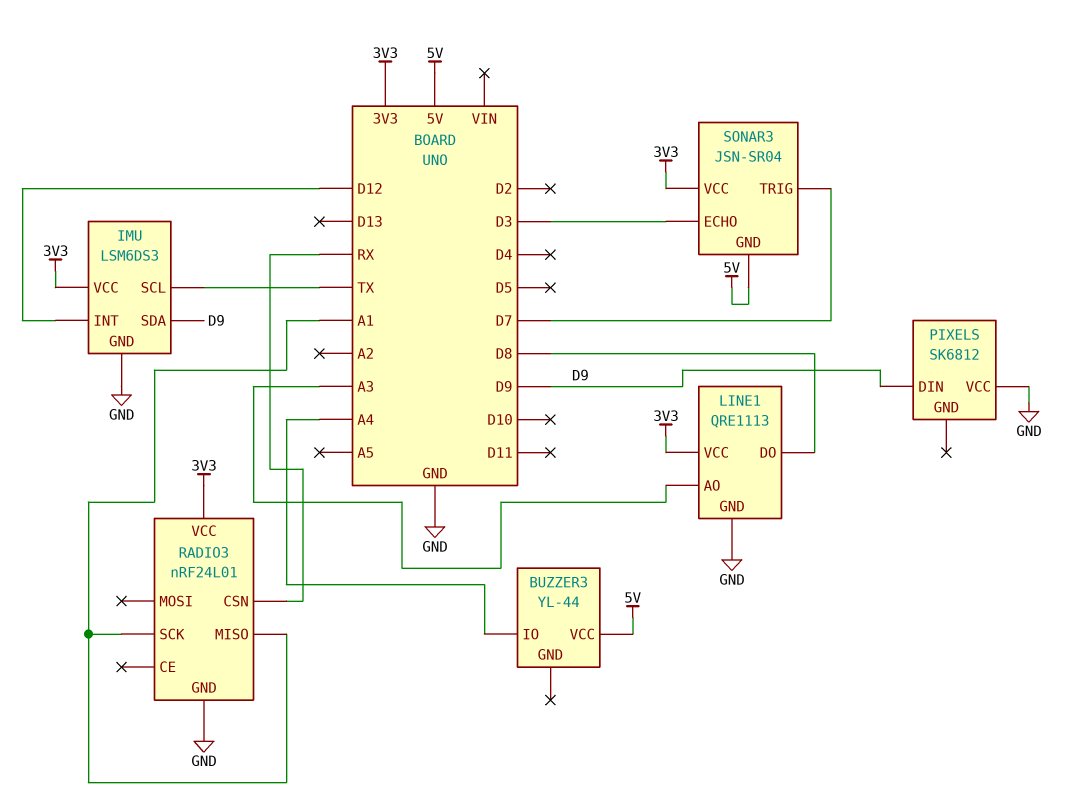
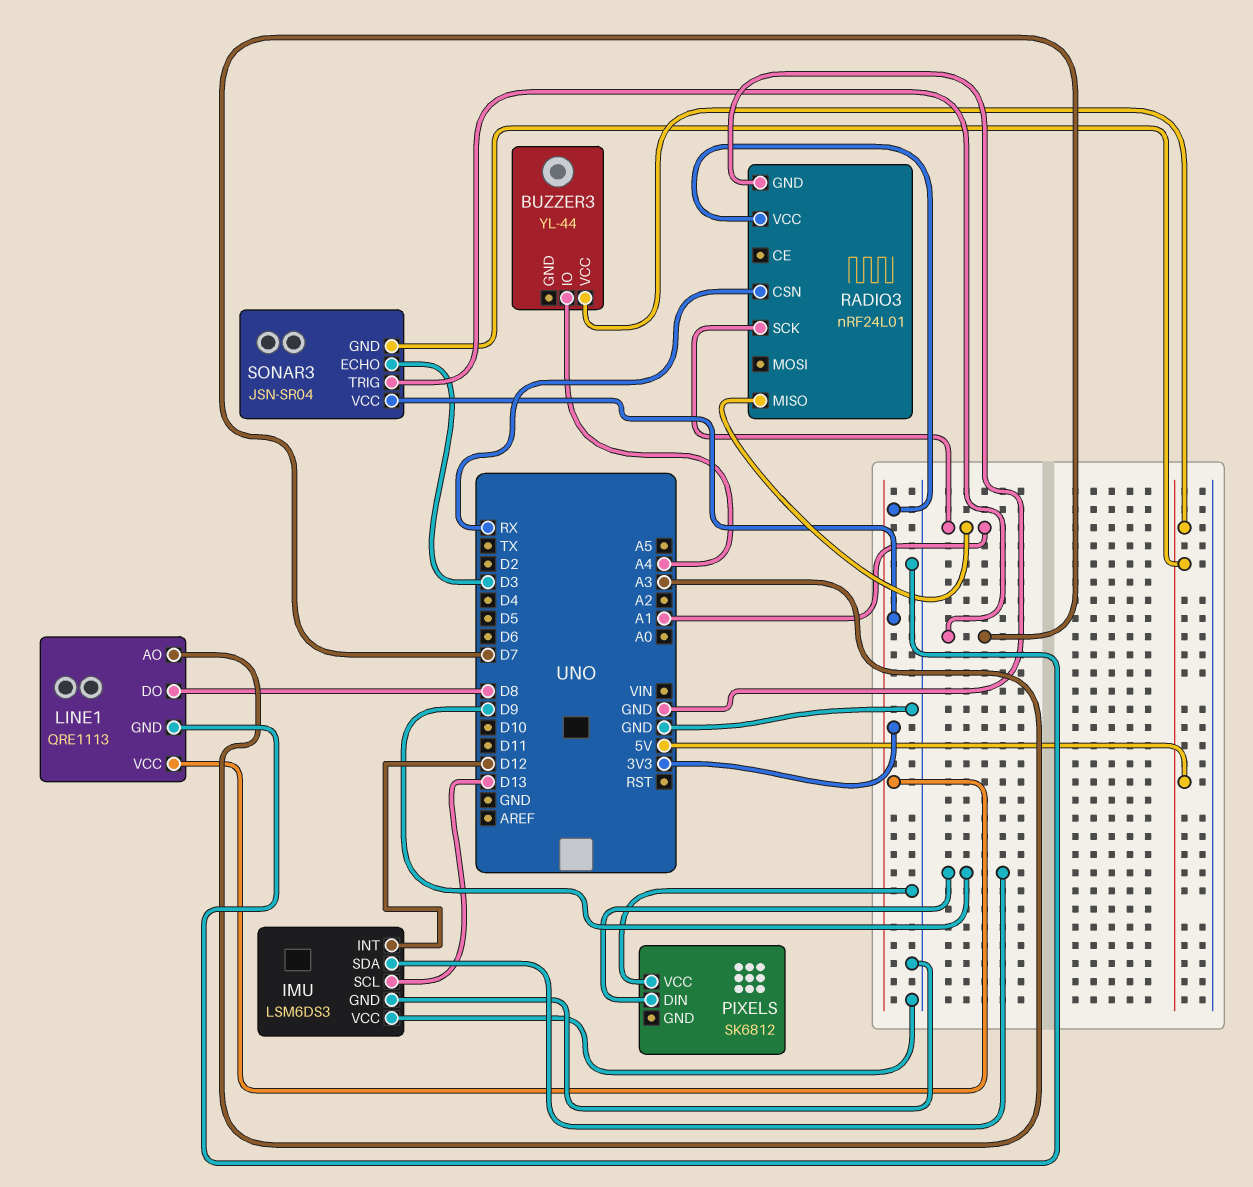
IMU pin SCL: TX -> D13
IMU pin VCC: 3V3 -> GND

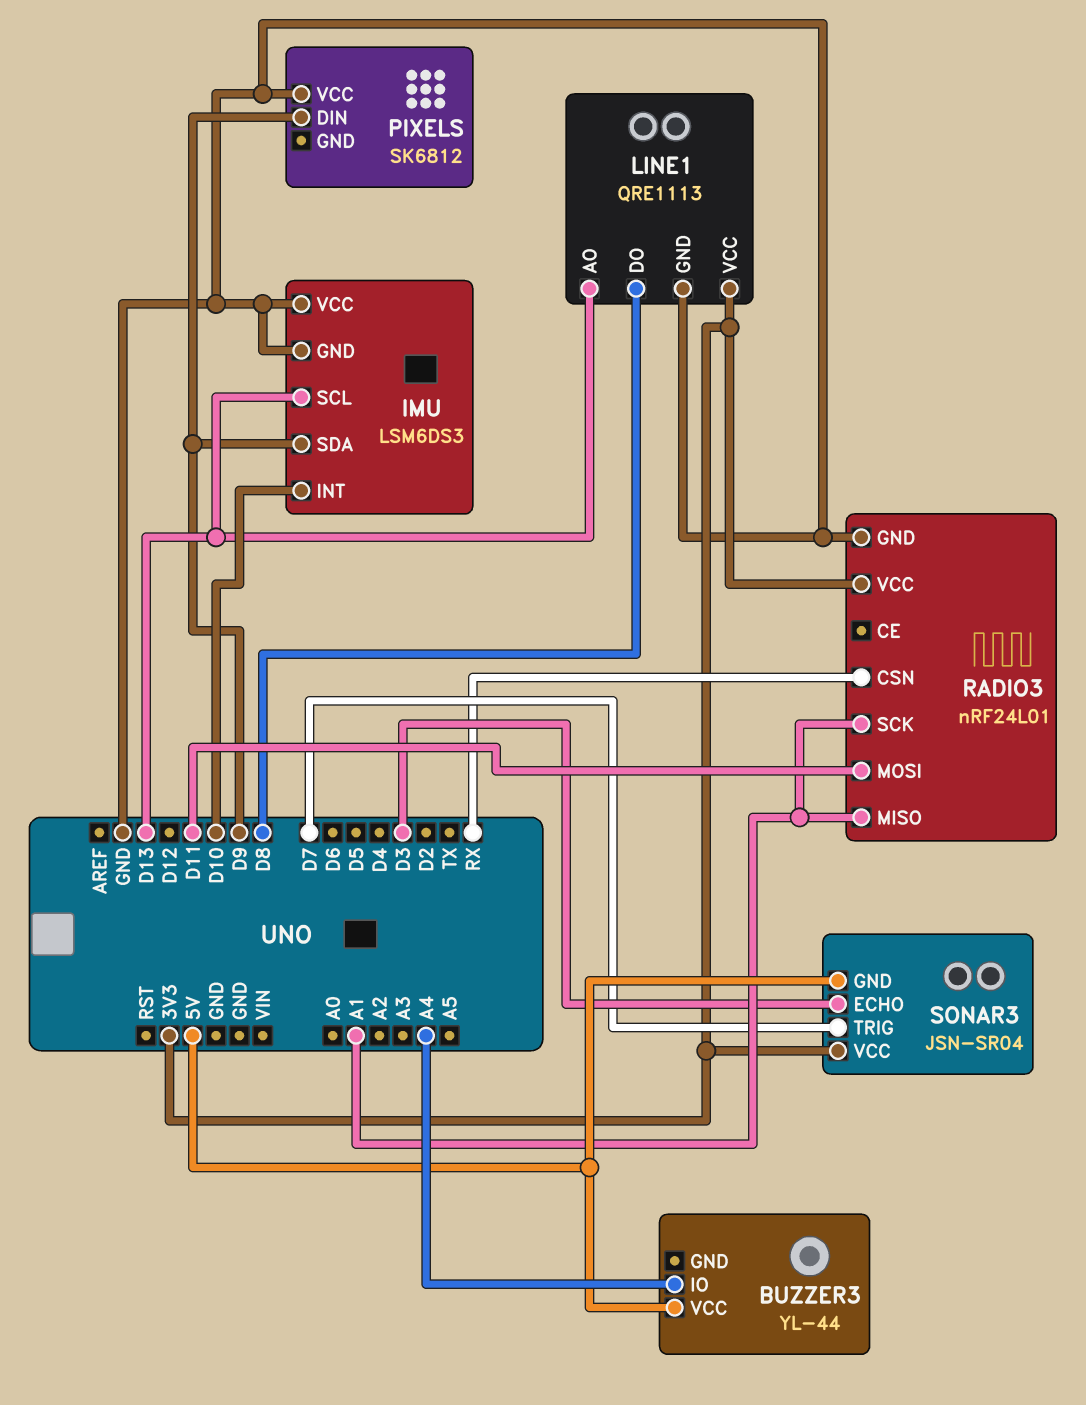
IMU pin INT: D12 -> D10
LINE1 pin AO: A3 -> D13
RADIO3 pin MOSI: none -> D11

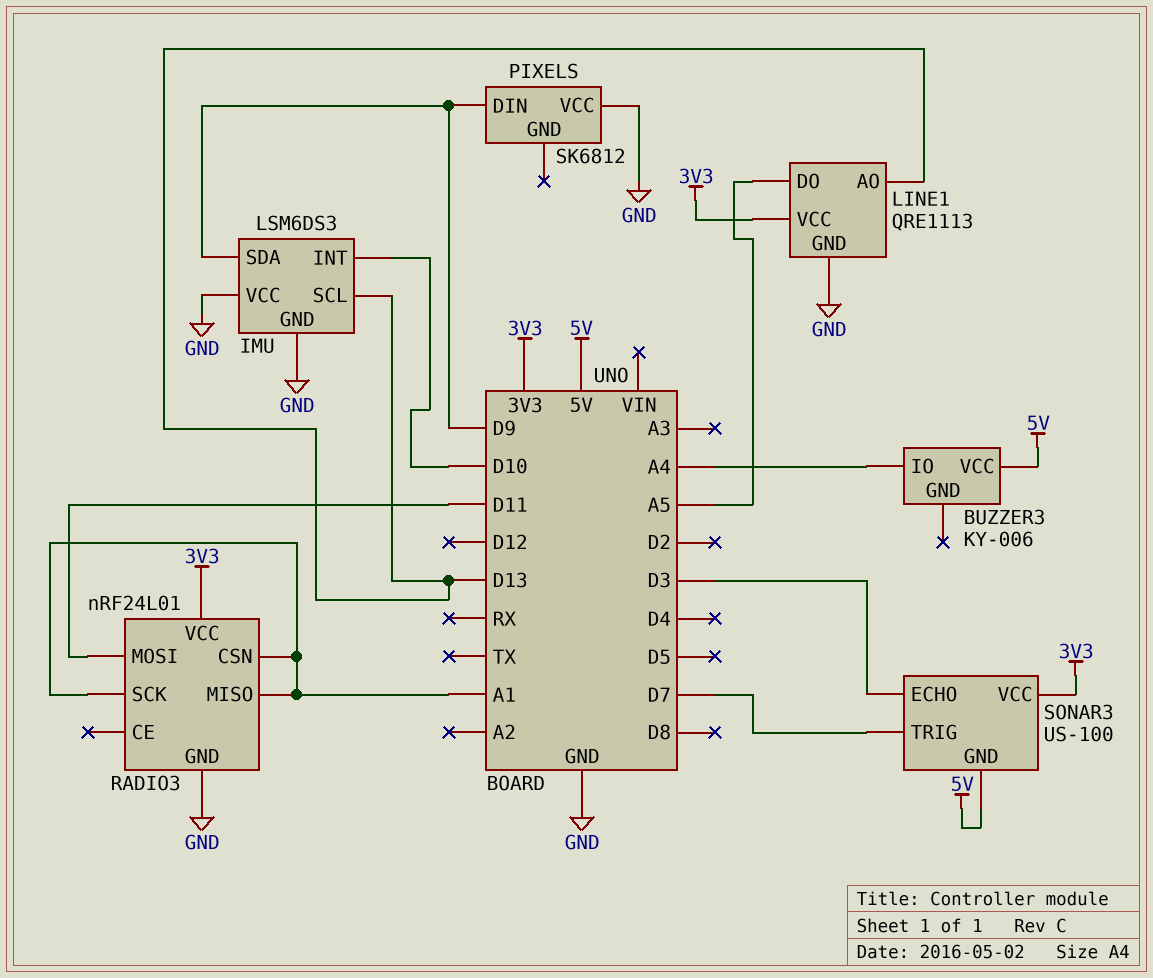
BUZZER3: YL-44 -> KY-006
LINE1 pin DO: D8 -> A5
RADIO3 pin CSN: RX -> A1
SONAR3: JSN-SR04 -> US-100

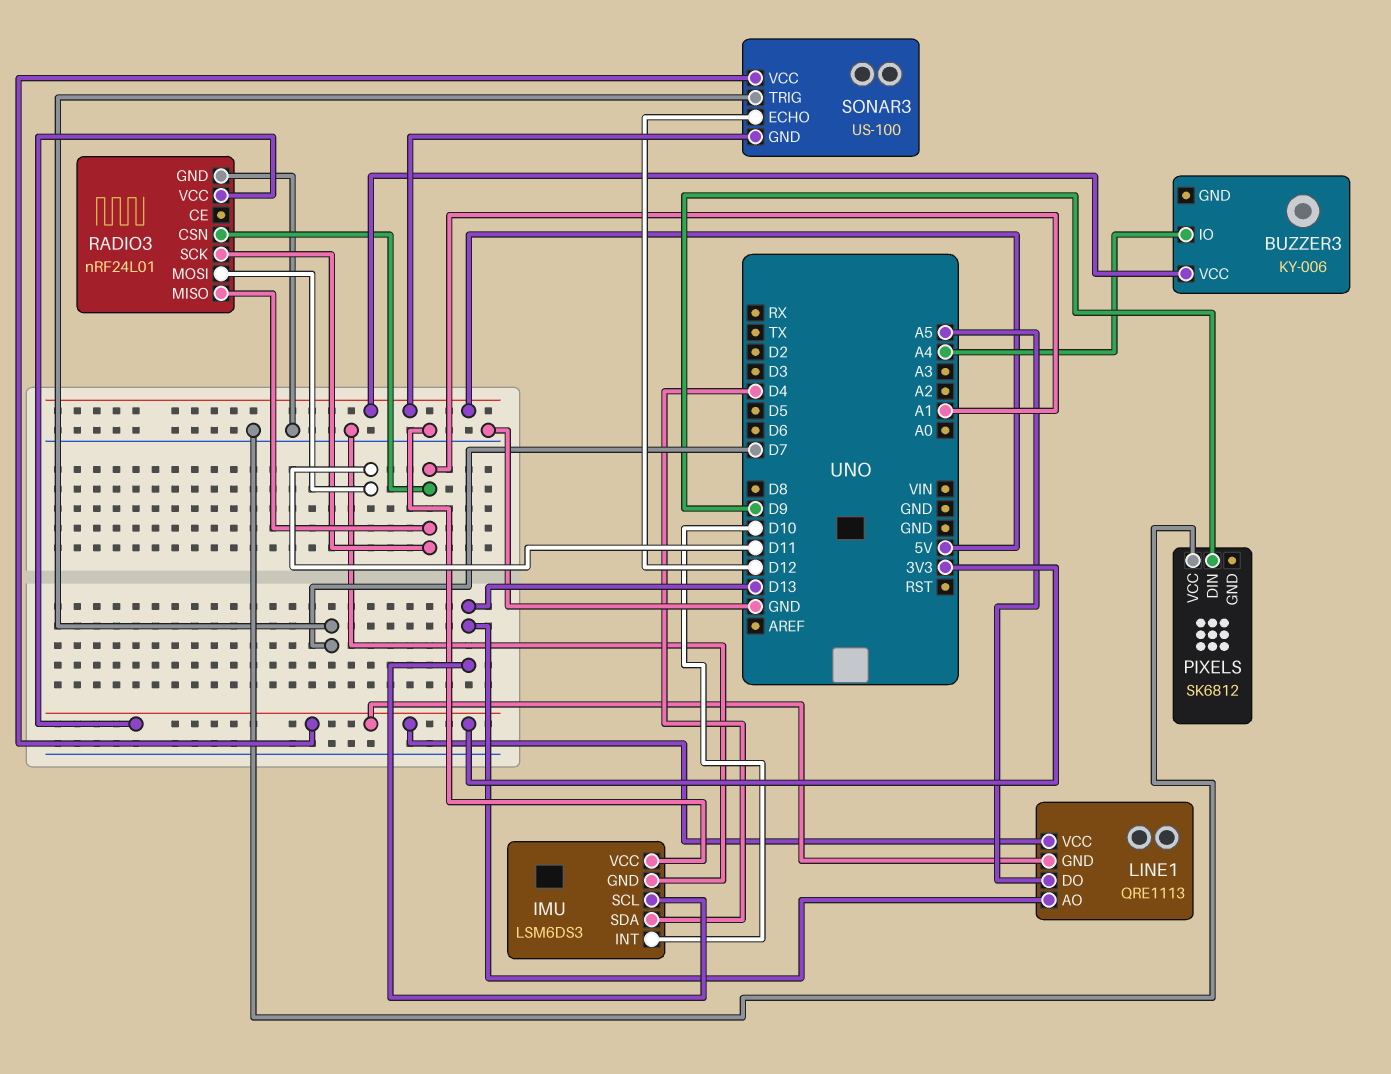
IMU pin SDA: D9 -> D4
LINE1 pin GND: GND -> 3V3
SONAR3 pin ECHO: D3 -> D12

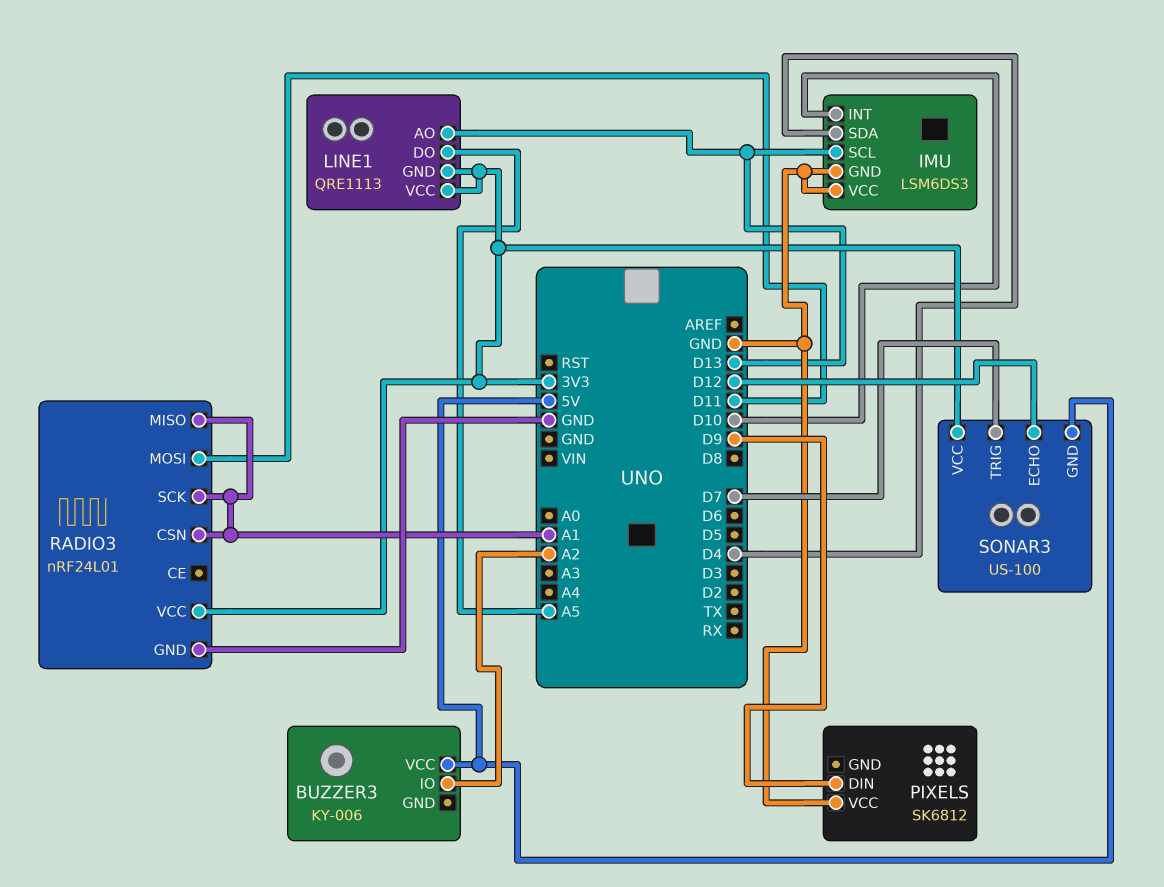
BUZZER3 pin IO: A4 -> A2

